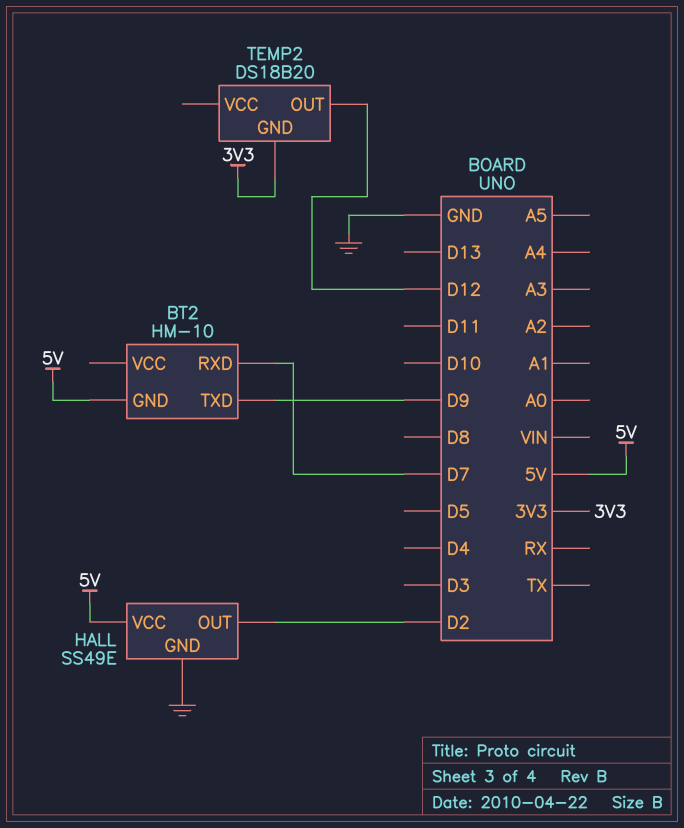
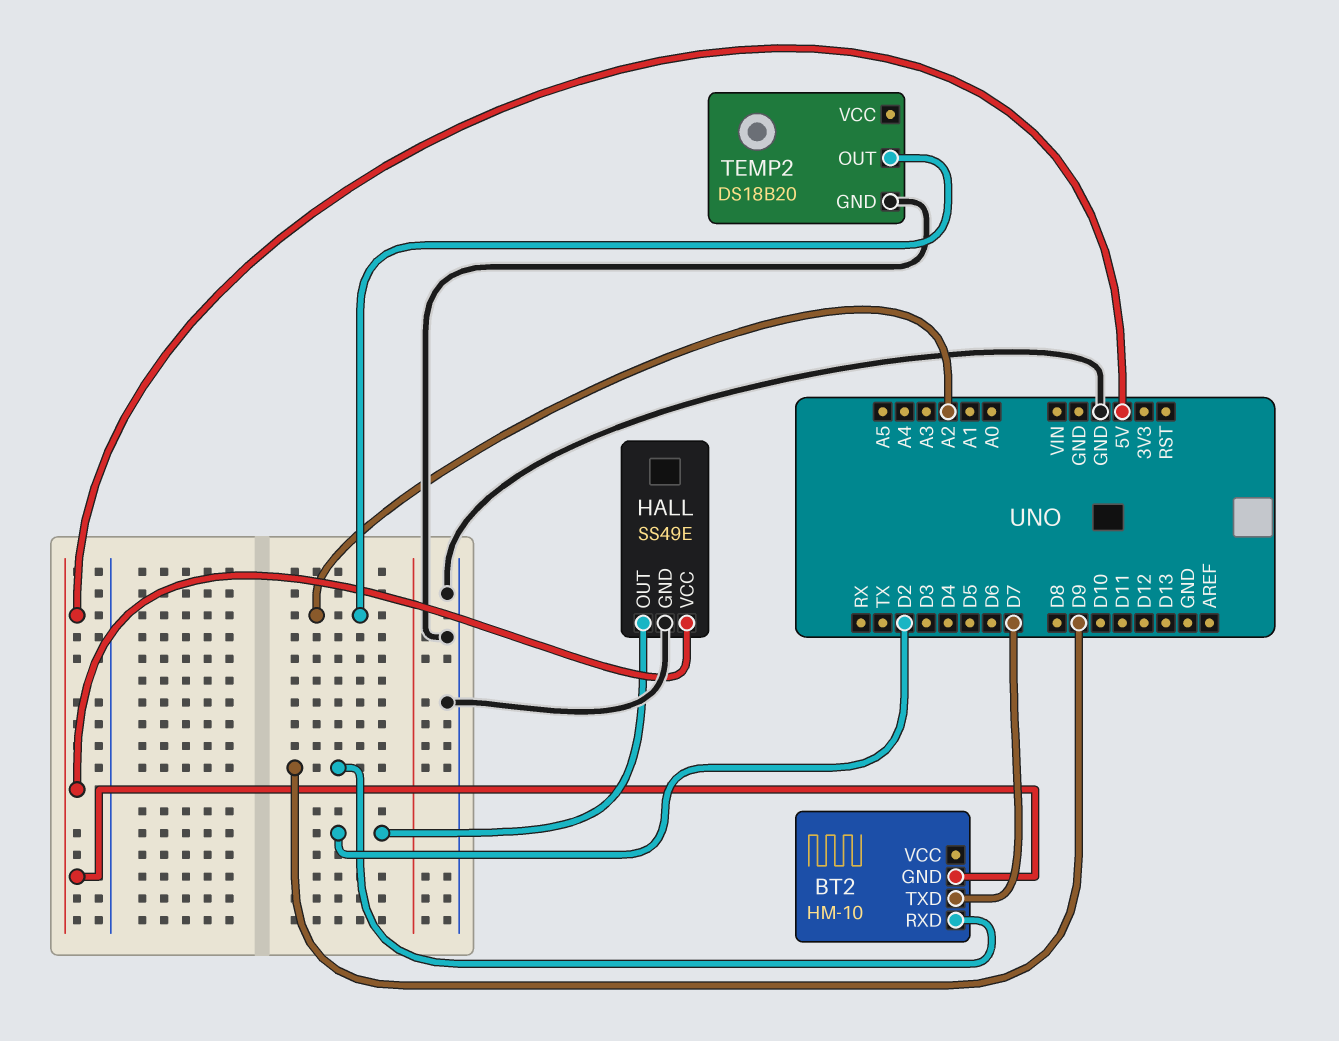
BT2 pin RXD: D7 -> D9
BT2 pin TXD: D9 -> D7
TEMP2 pin GND: 3V3 -> GND
TEMP2 pin OUT: D12 -> A2

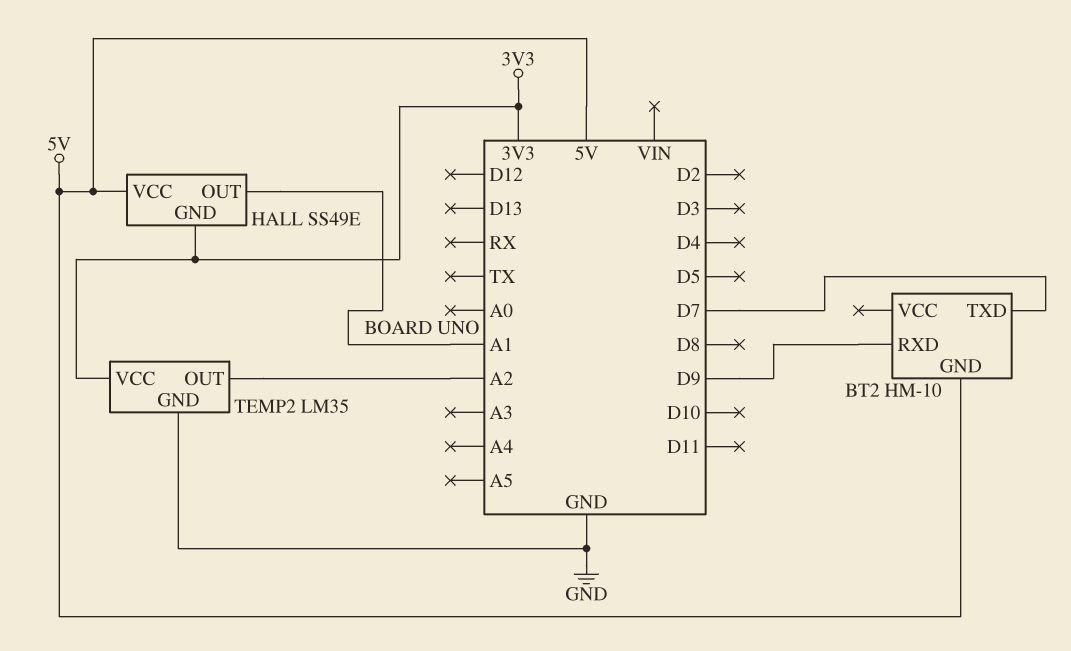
HALL pin GND: GND -> 3V3
HALL pin OUT: D2 -> A1
TEMP2: DS18B20 -> LM35
TEMP2 pin VCC: none -> 3V3

